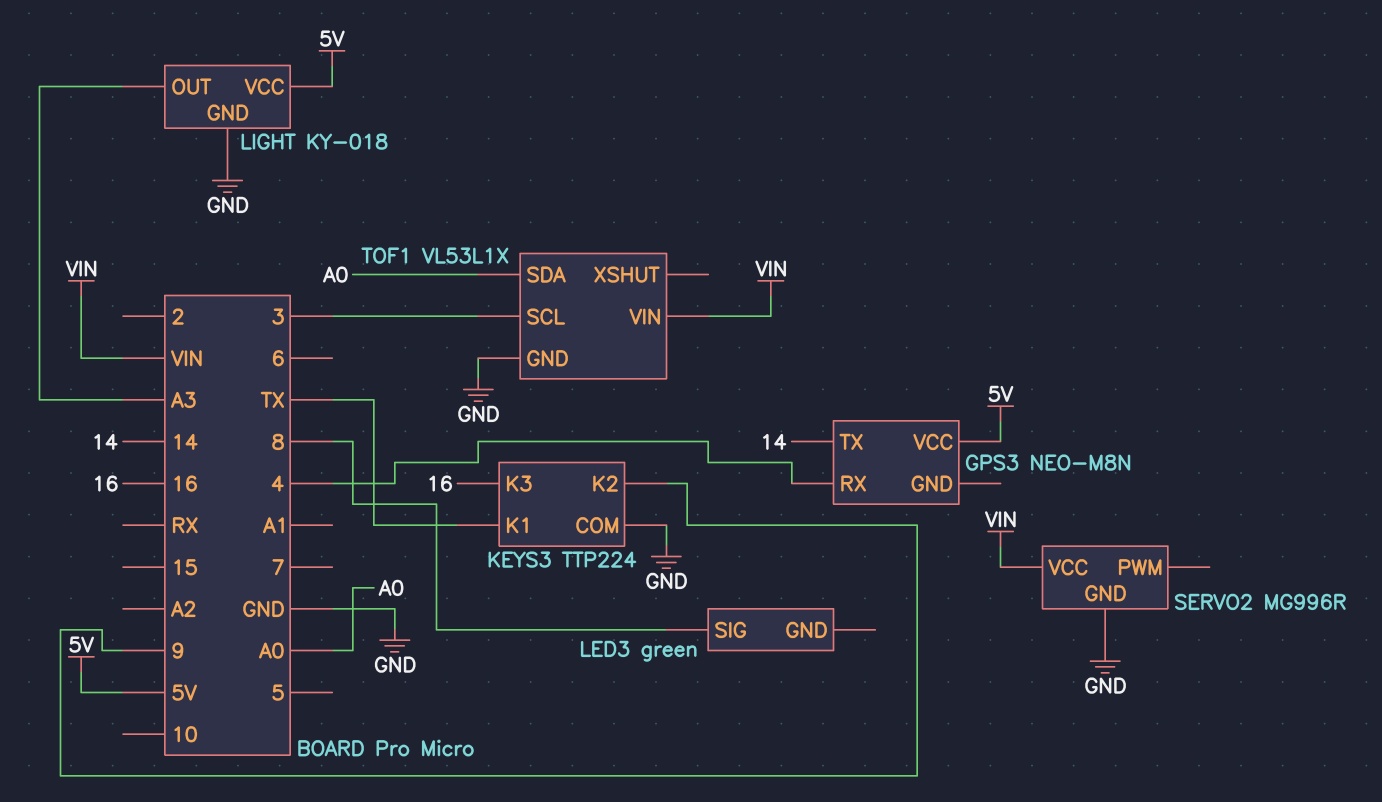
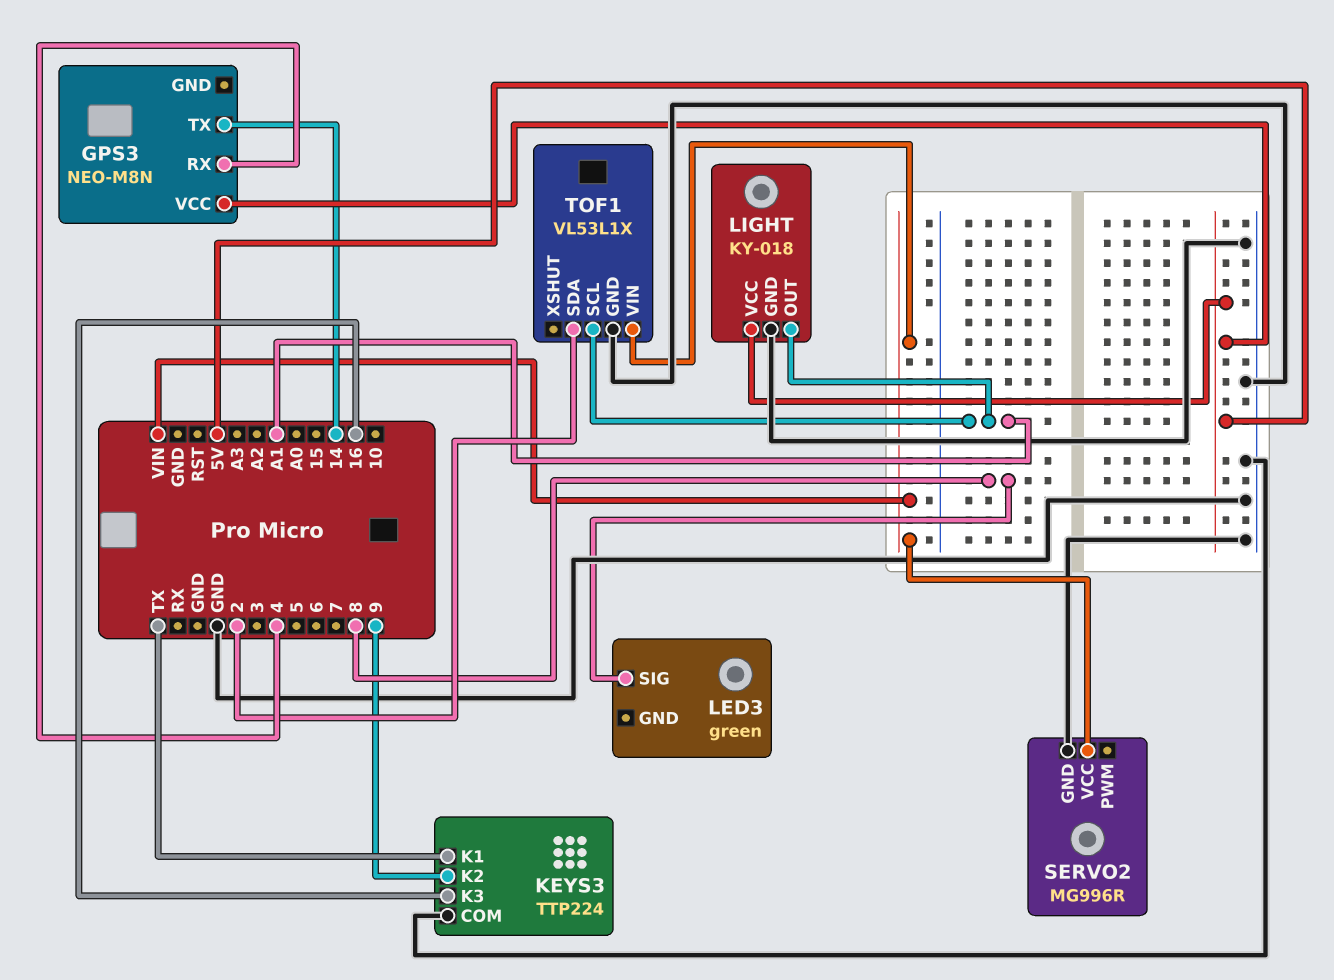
LIGHT pin OUT: A3 -> A1
TOF1 pin SCL: 3 -> A1
TOF1 pin SDA: A0 -> 2

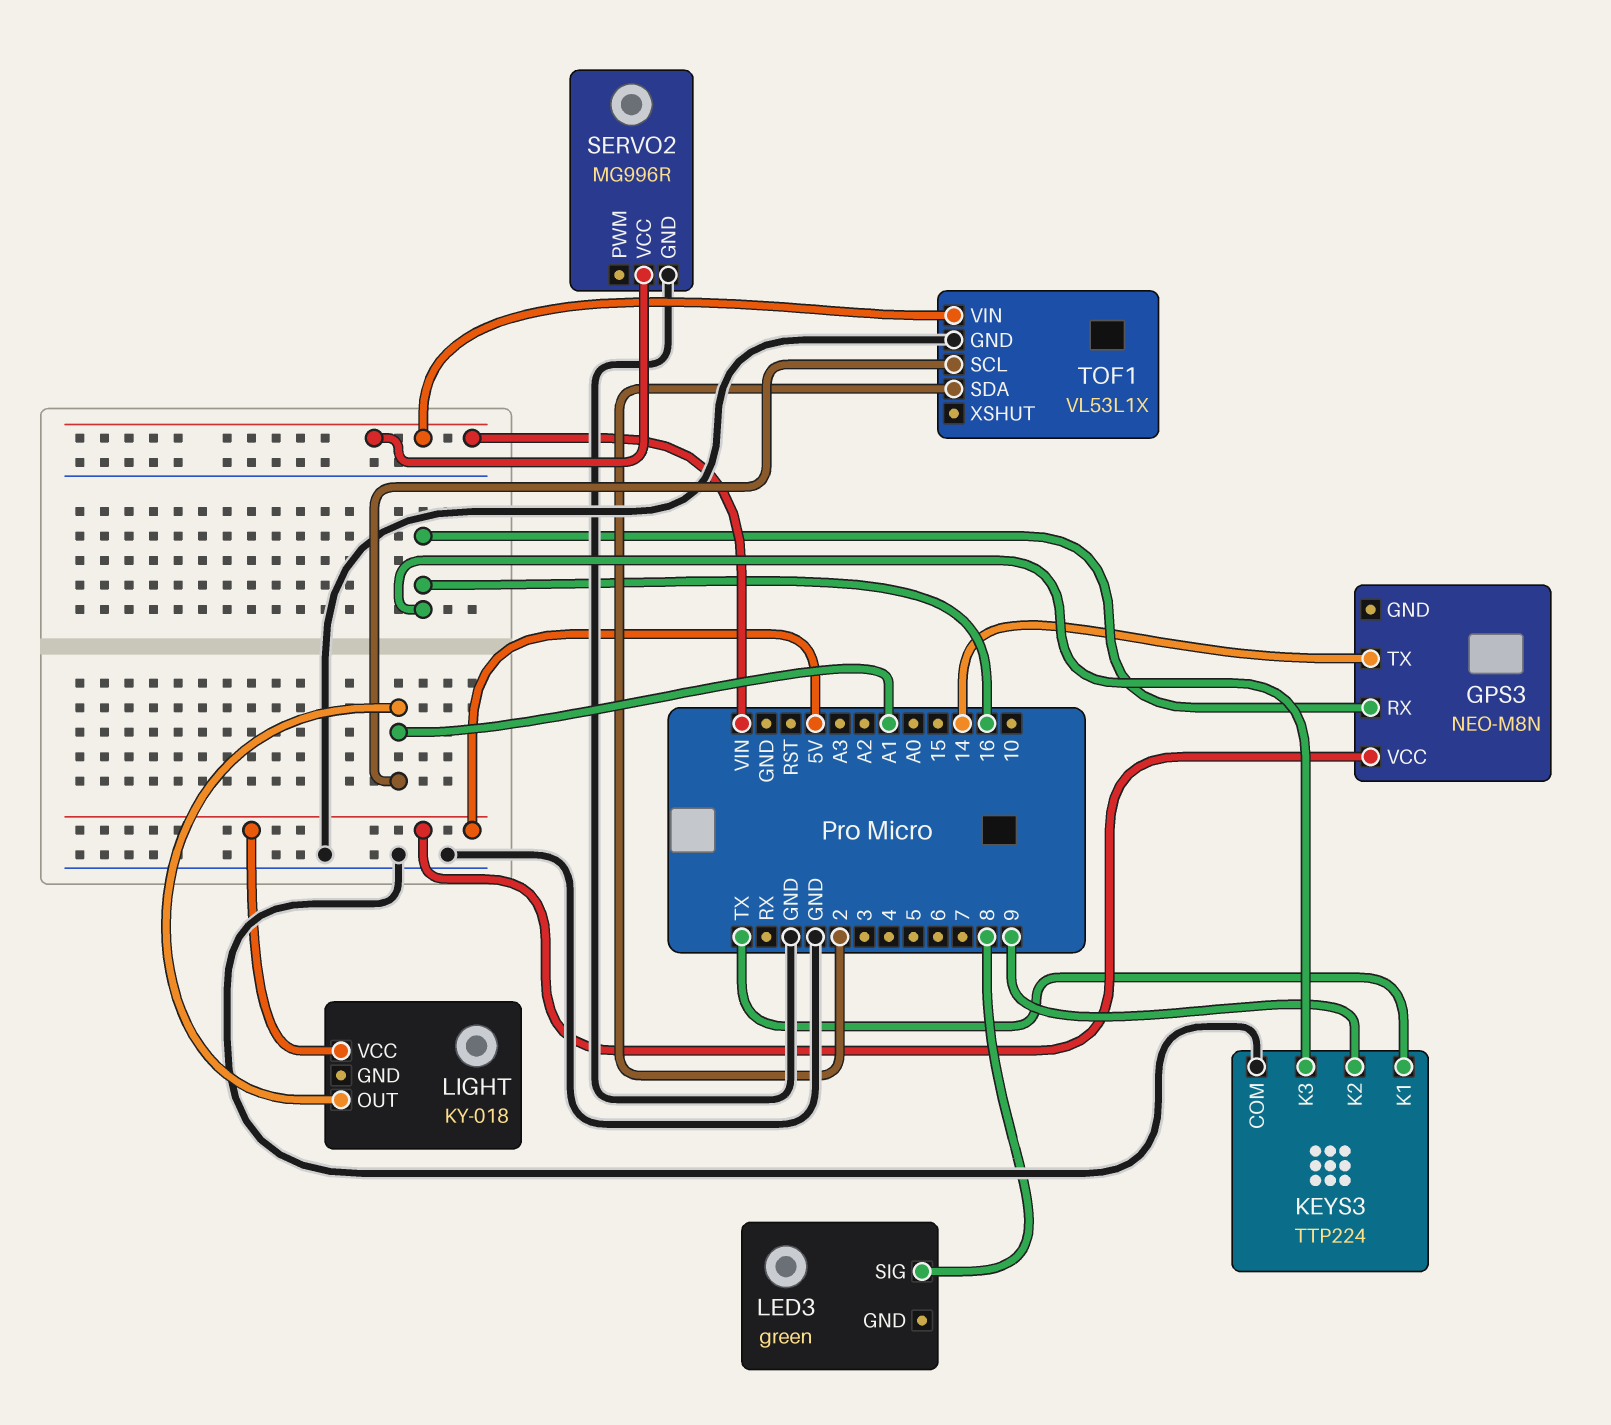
GPS3 pin RX: 4 -> 16
LIGHT pin GND: GND -> none

